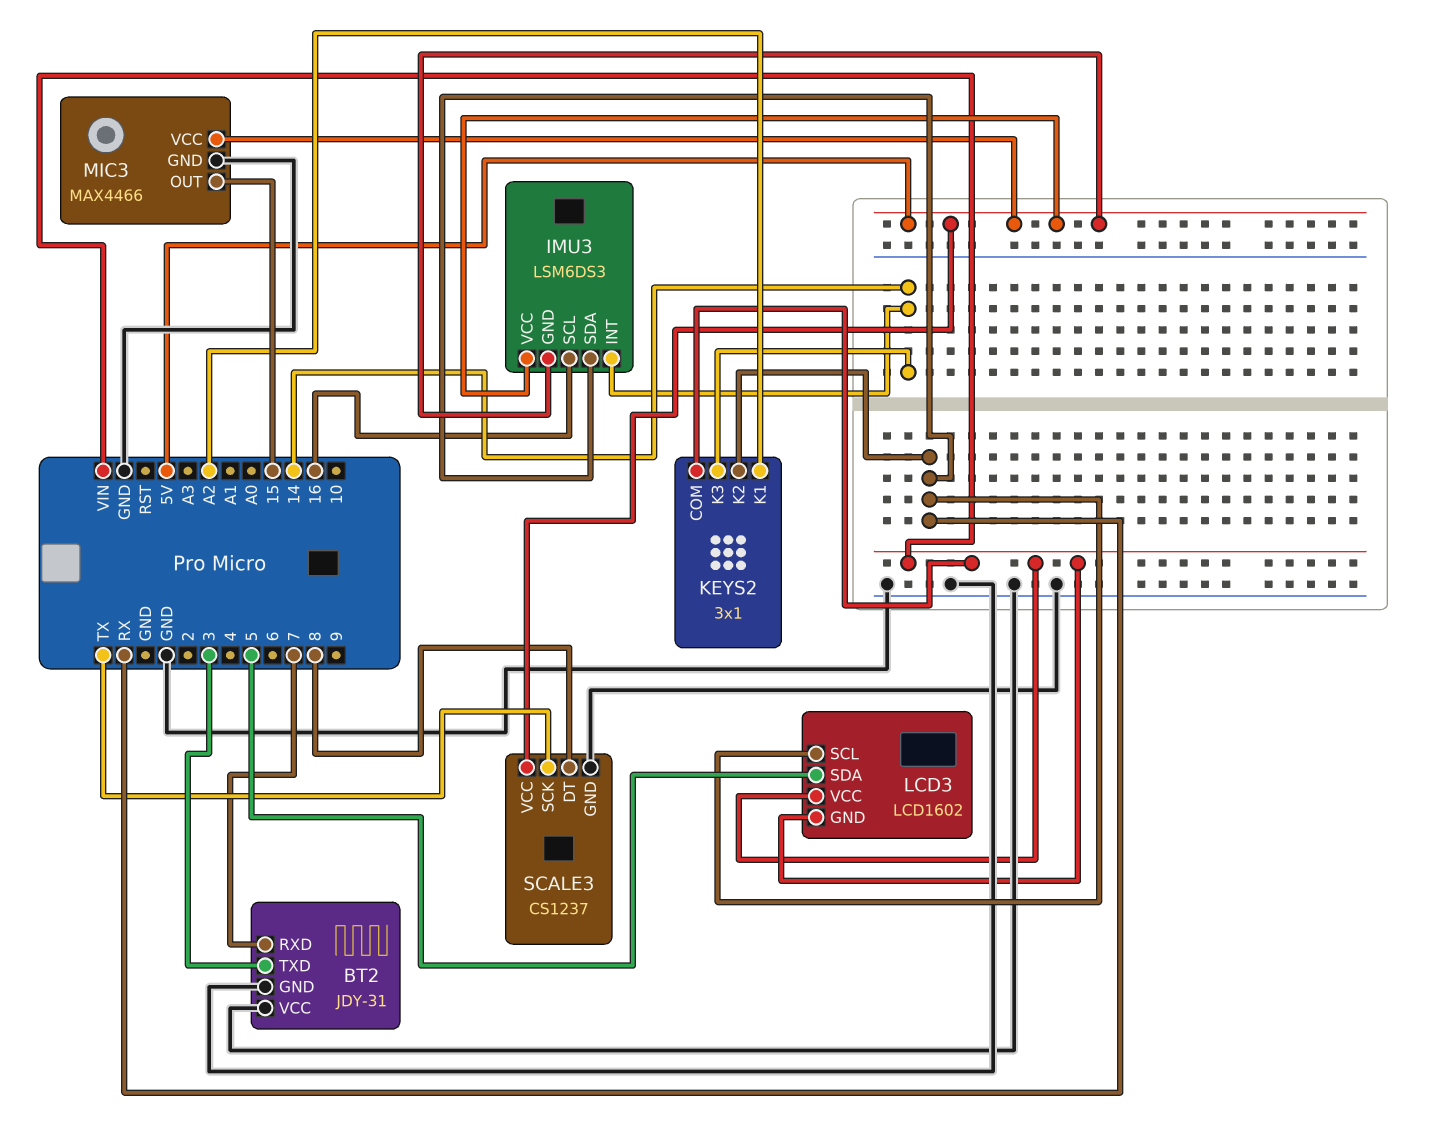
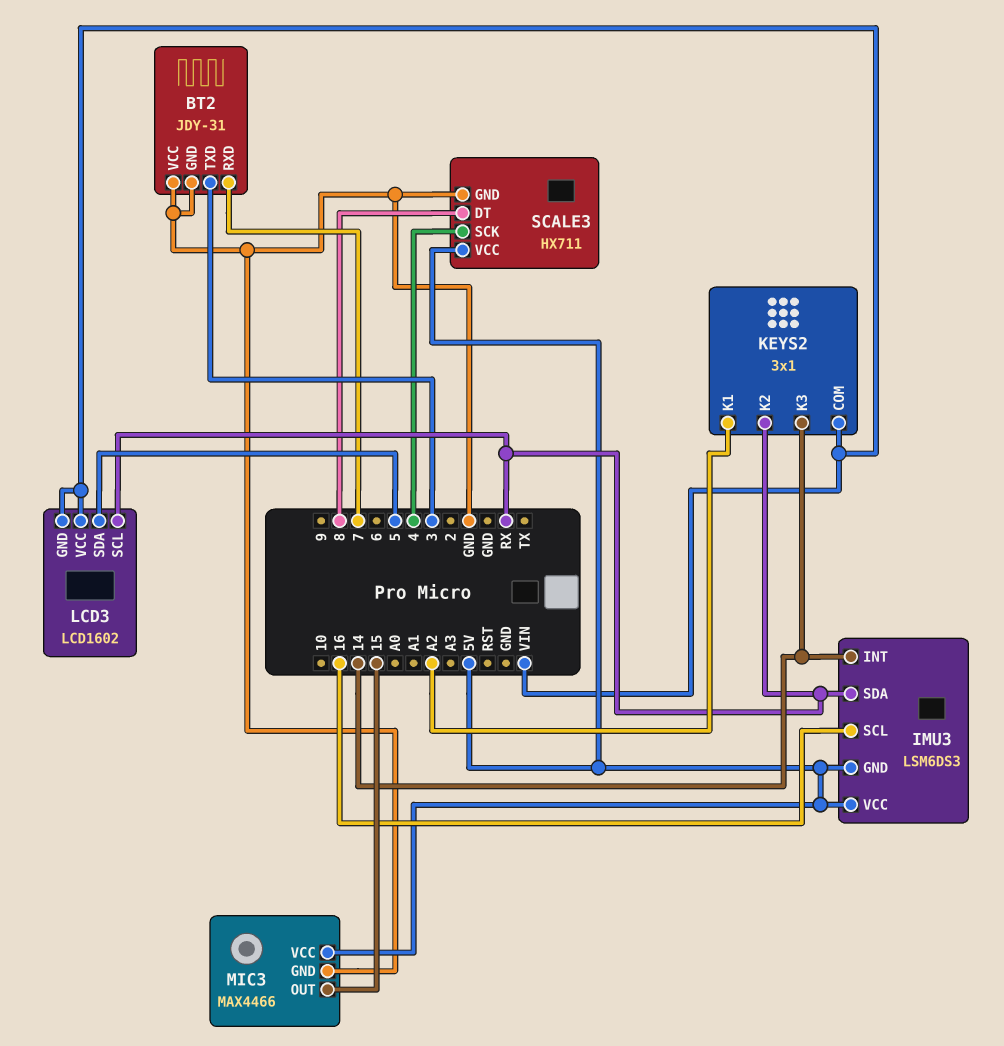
SCALE3: CS1237 -> HX711
SCALE3 pin SCK: TX -> 4

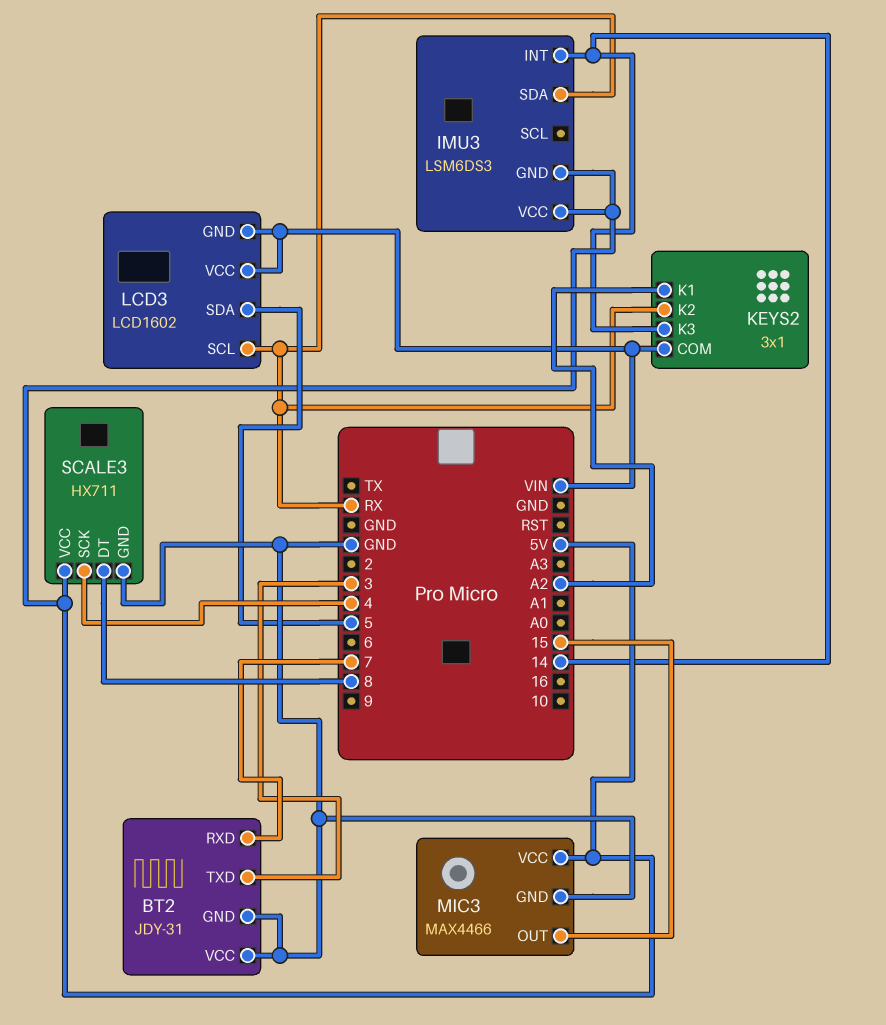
IMU3 pin SCL: 16 -> none

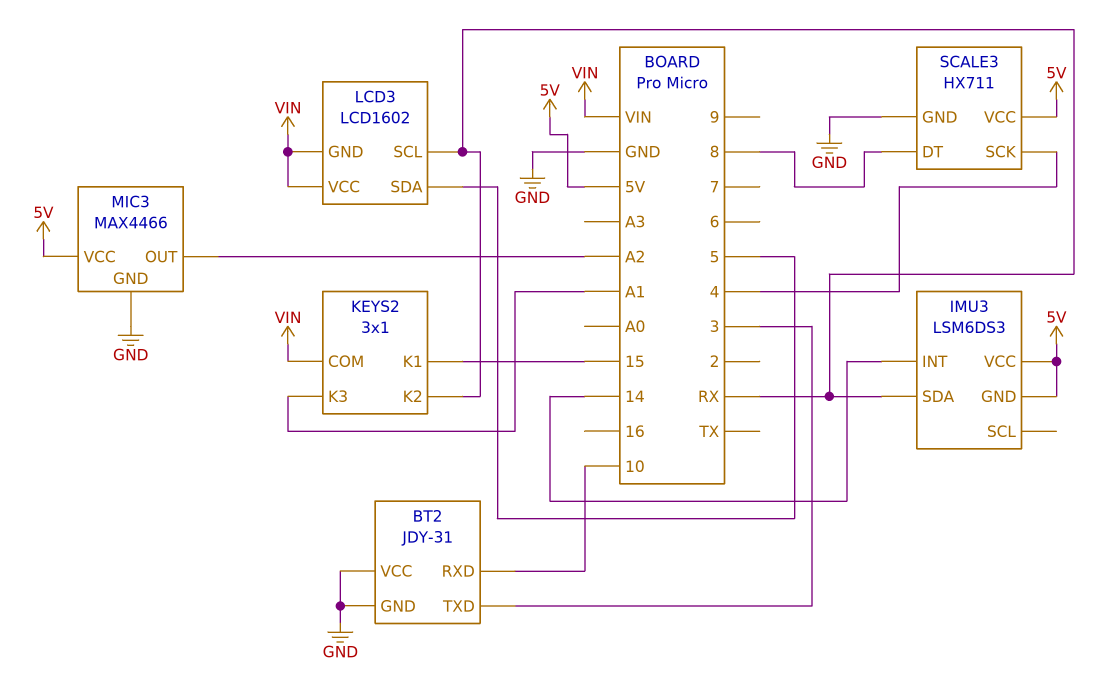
BT2 pin RXD: 7 -> 10
KEYS2 pin K1: A2 -> 15
KEYS2 pin K3: 14 -> A1
MIC3 pin OUT: 15 -> A2

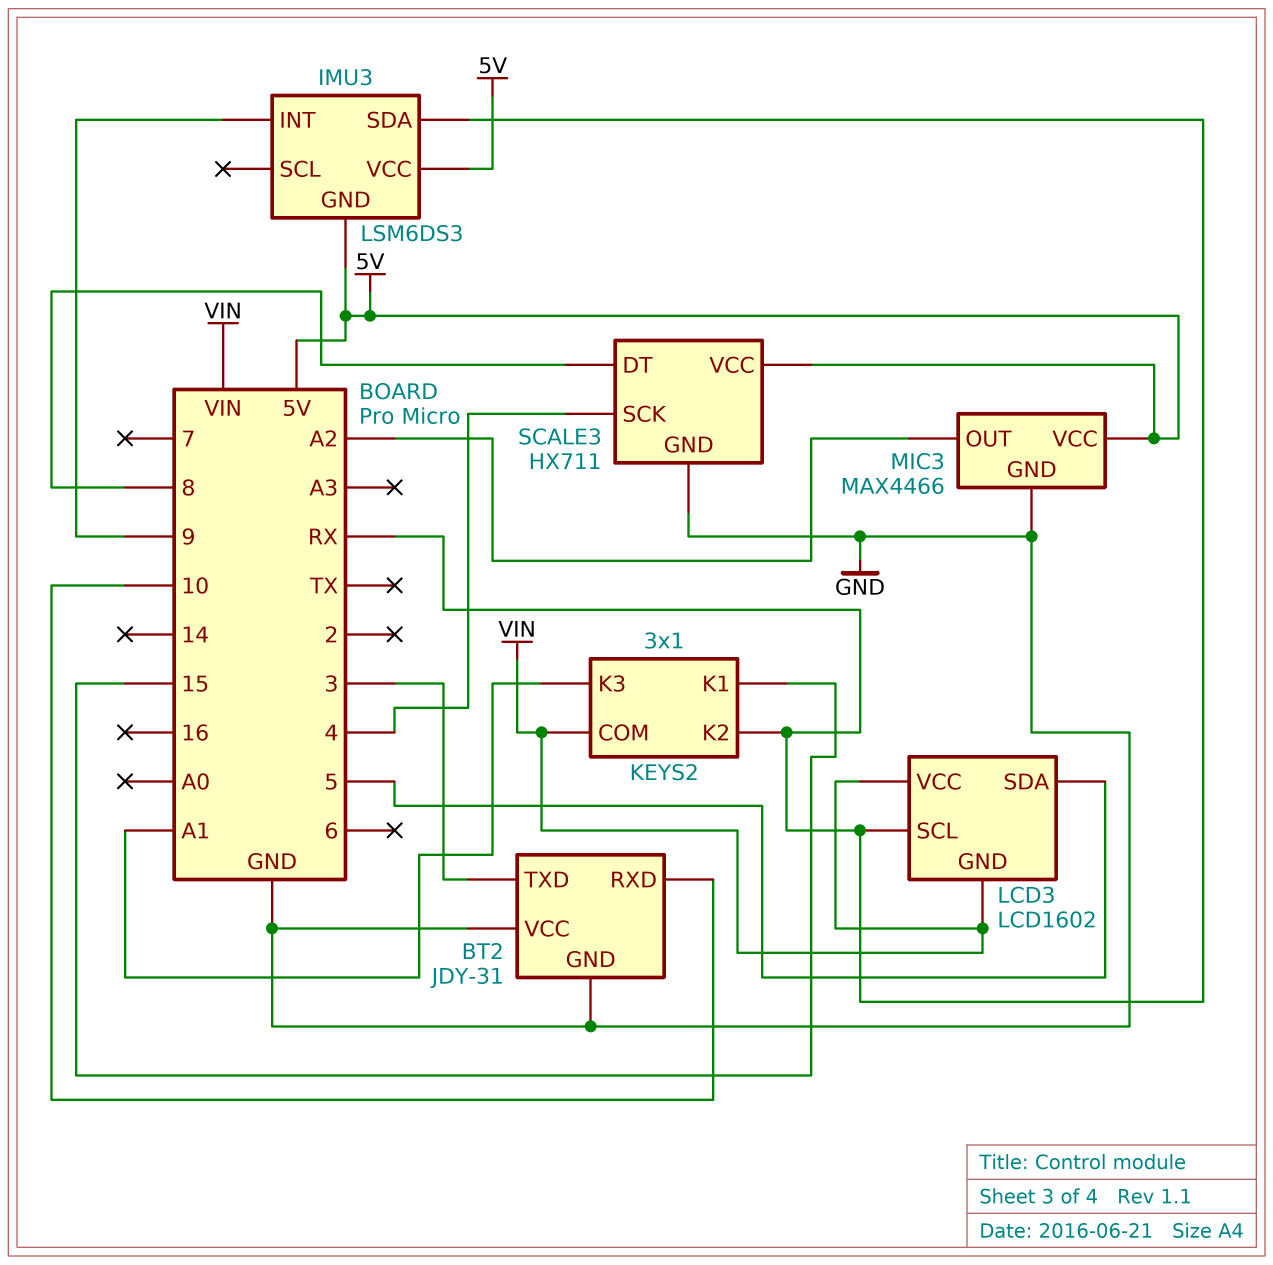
IMU3 pin INT: 14 -> 9

